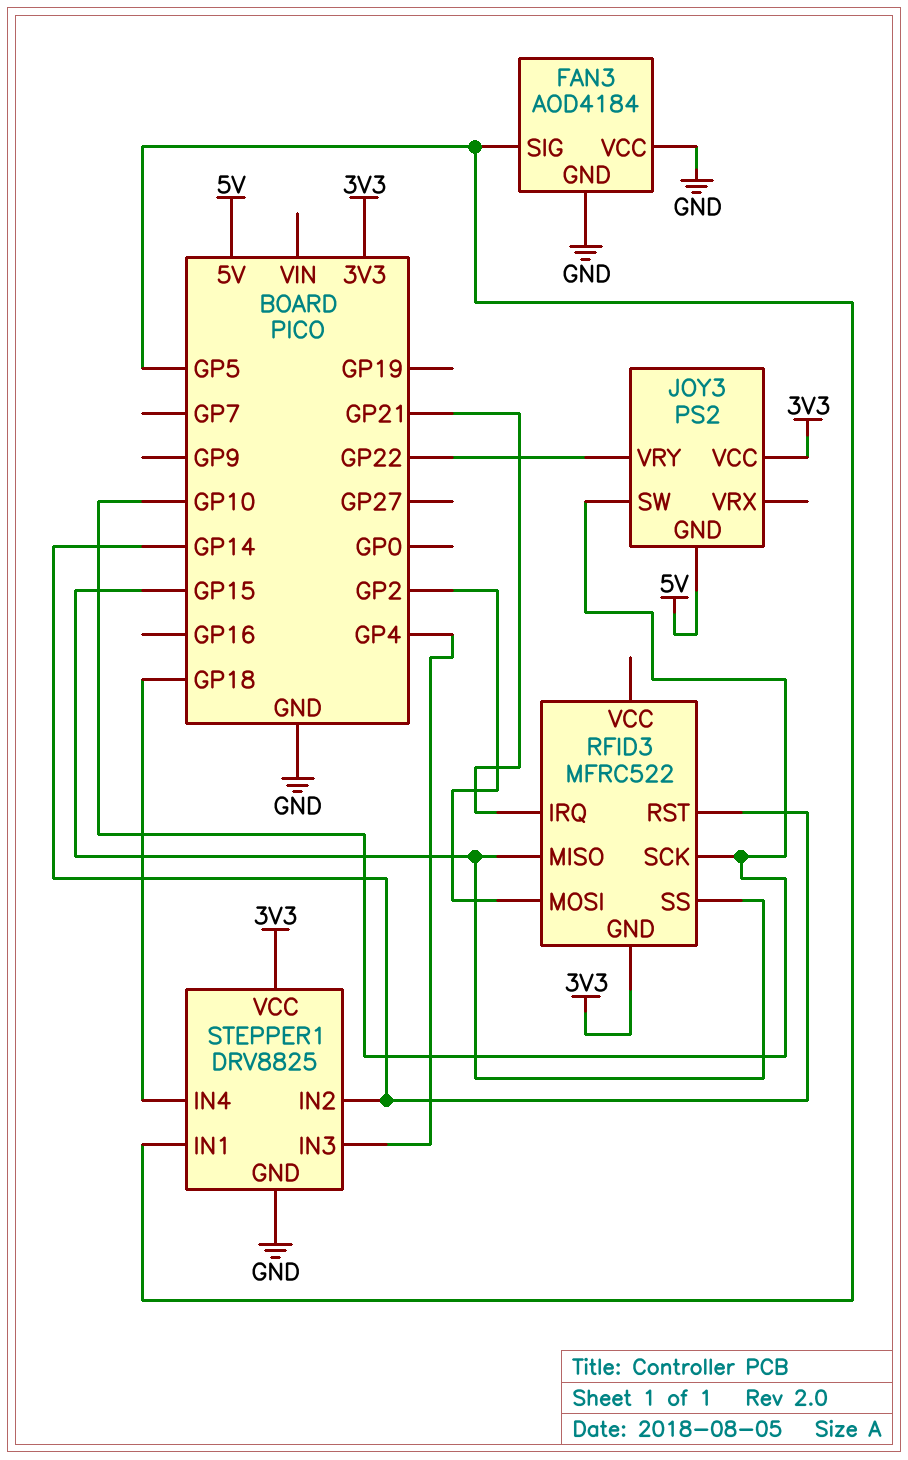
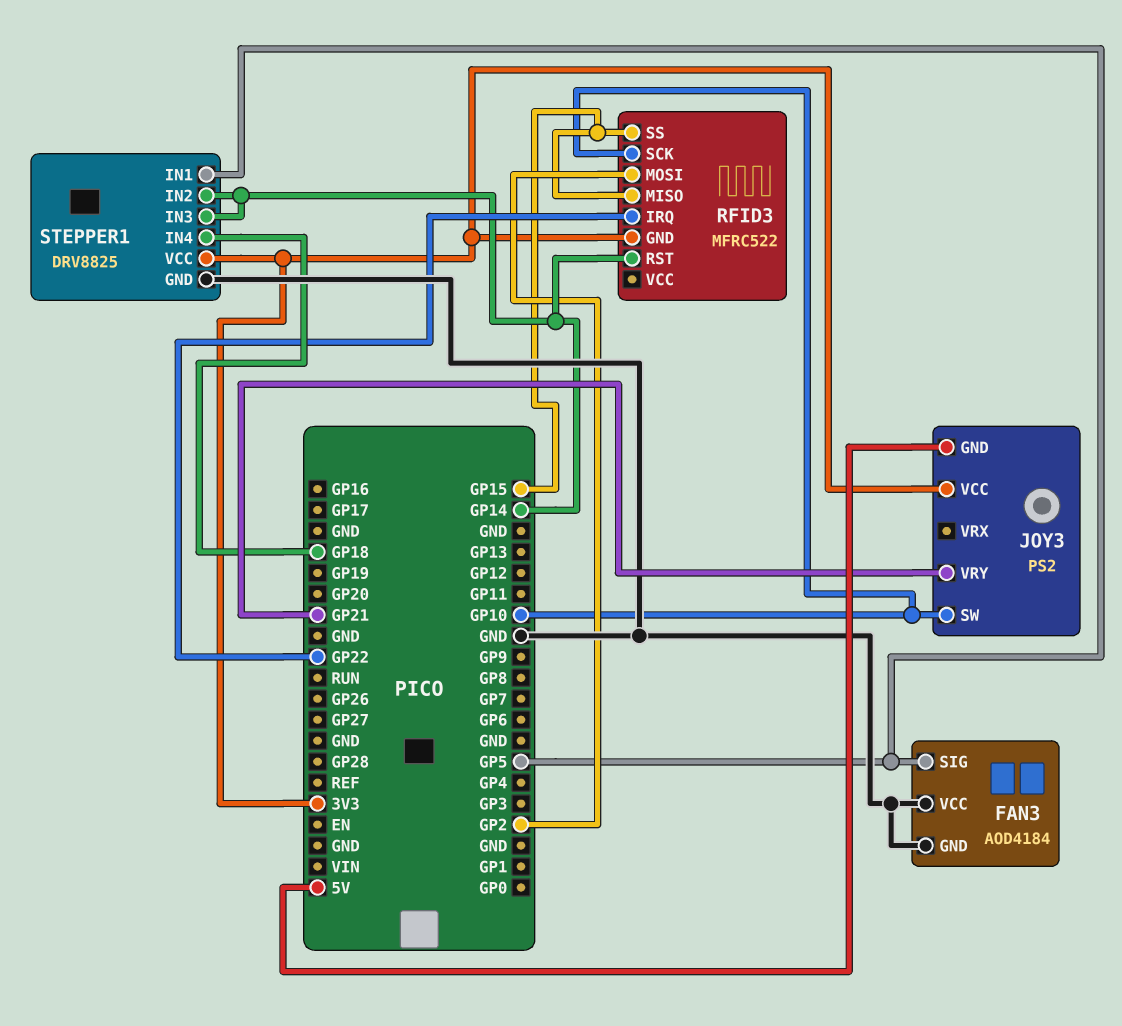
JOY3 pin VRY: GP22 -> GP21
RFID3 pin IRQ: GP21 -> GP22
STEPPER1 pin IN3: GP4 -> GP14

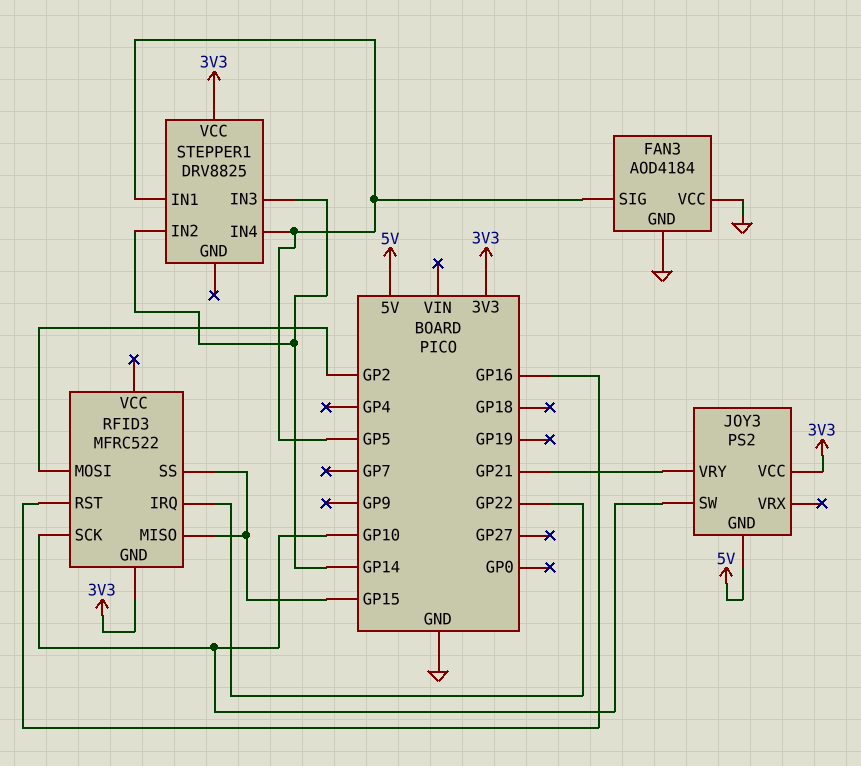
RFID3 pin RST: GP14 -> GP16
STEPPER1 pin GND: GND -> none
STEPPER1 pin IN4: GP18 -> GP5

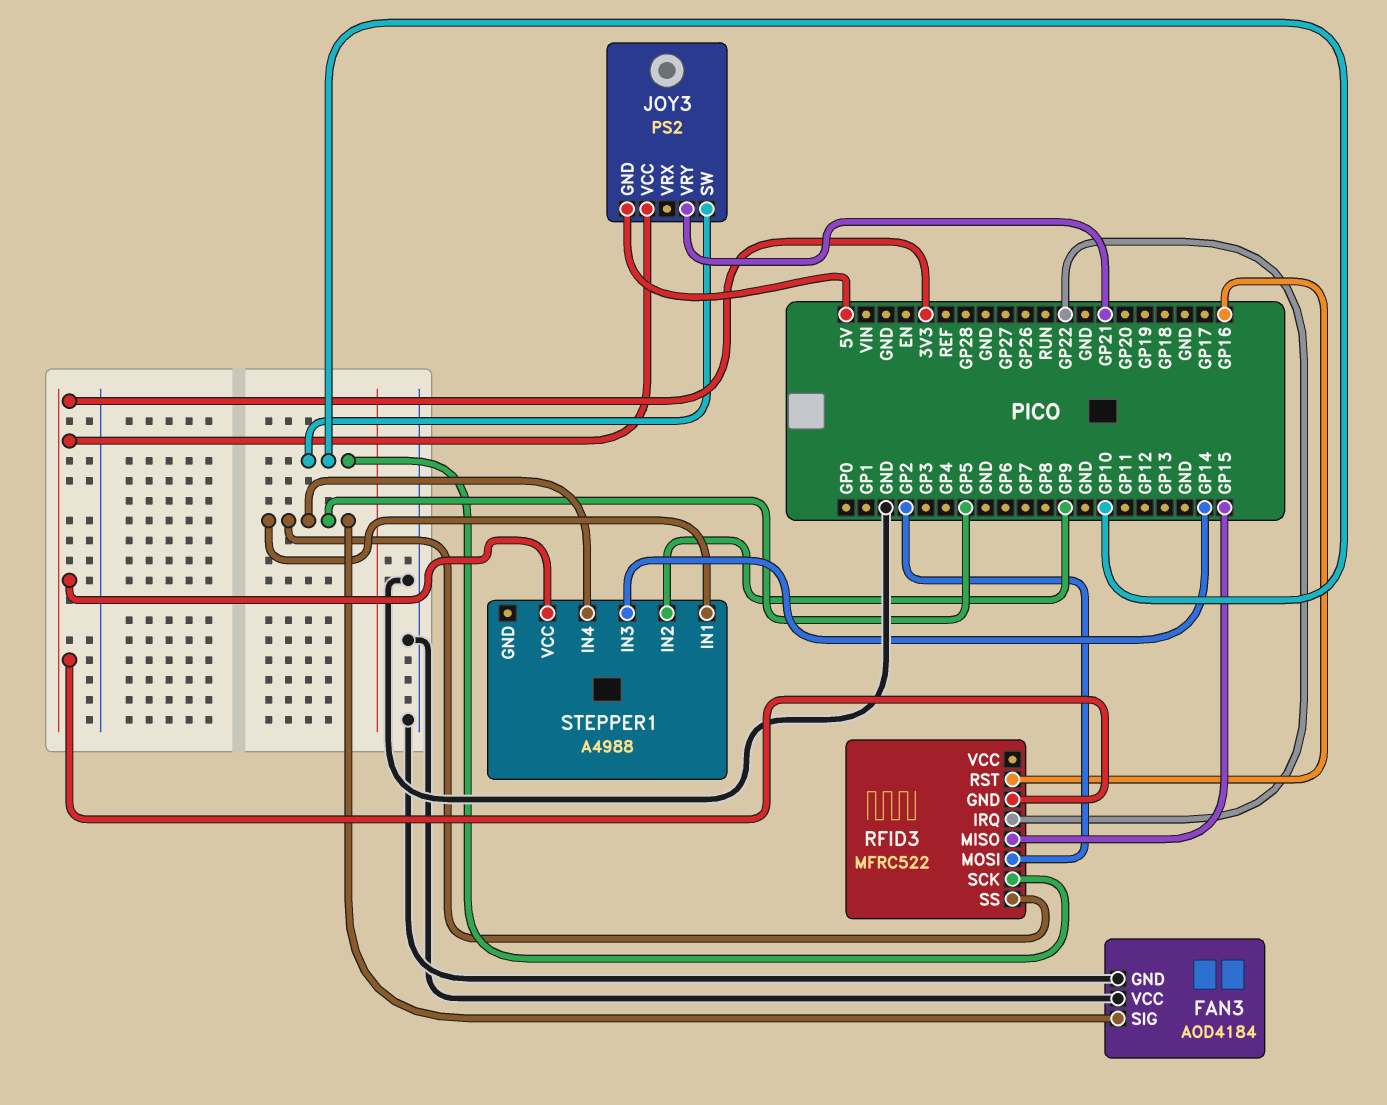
RFID3 pin SS: GP15 -> GP5
STEPPER1: DRV8825 -> A4988
STEPPER1 pin IN2: GP14 -> GP9

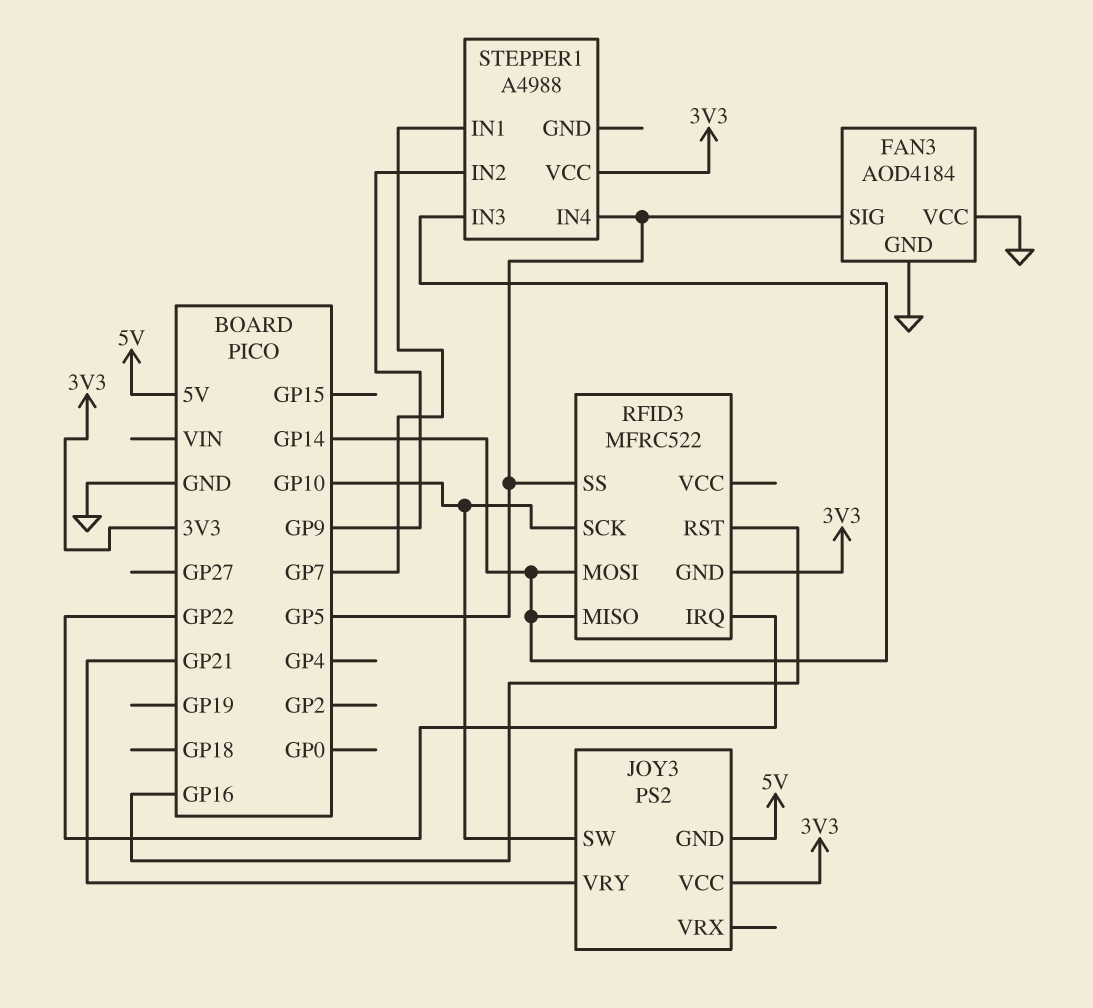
RFID3 pin MISO: GP15 -> GP14
RFID3 pin MOSI: GP2 -> GP14
STEPPER1 pin IN1: GP5 -> GP7

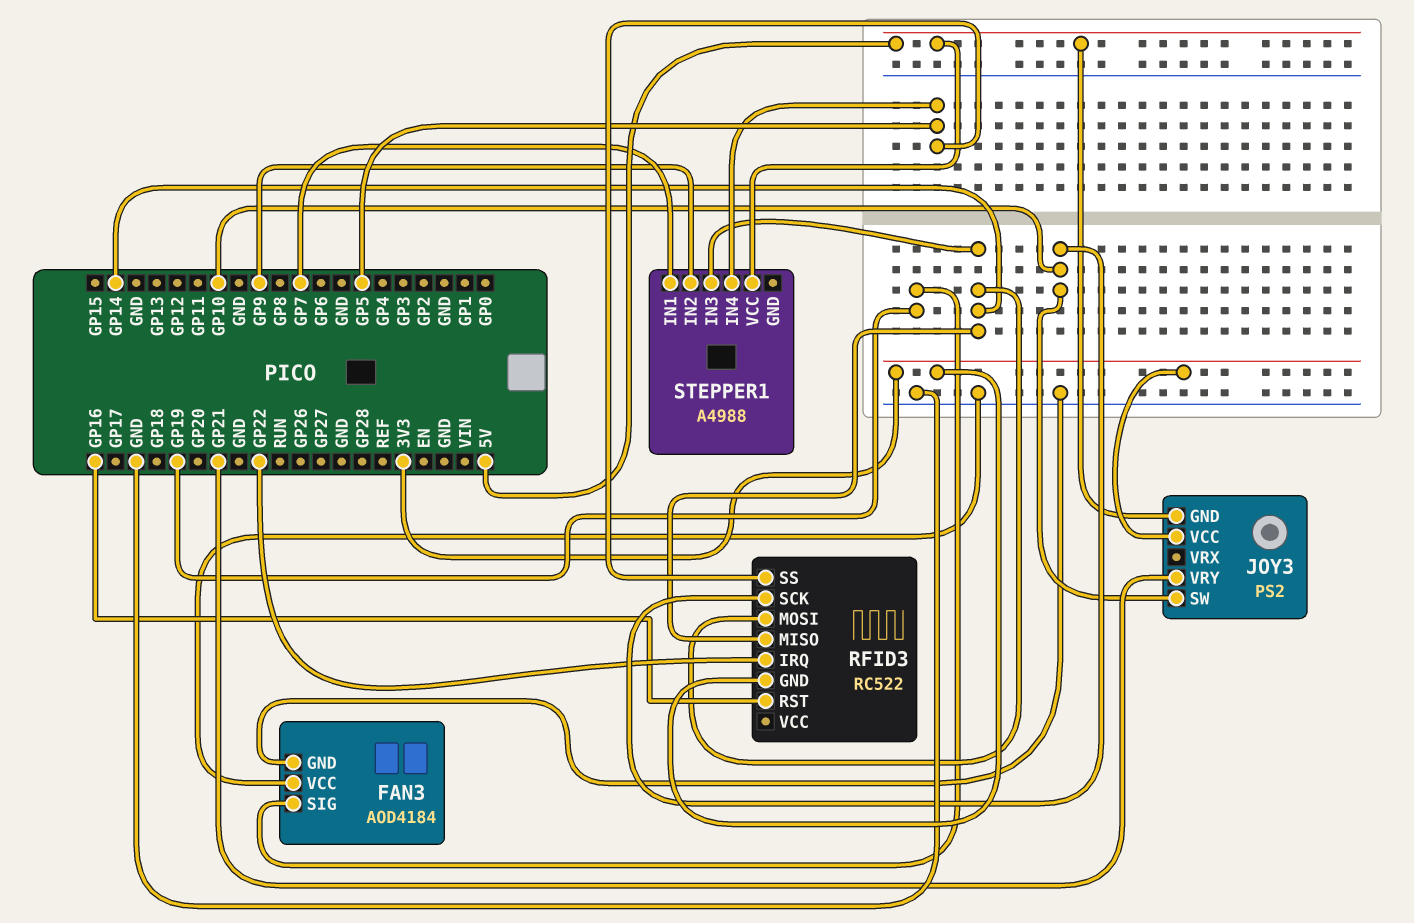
FAN3 pin SIG: GP5 -> GP19
RFID3: MFRC522 -> RC522
STEPPER1 pin VCC: 3V3 -> 5V

